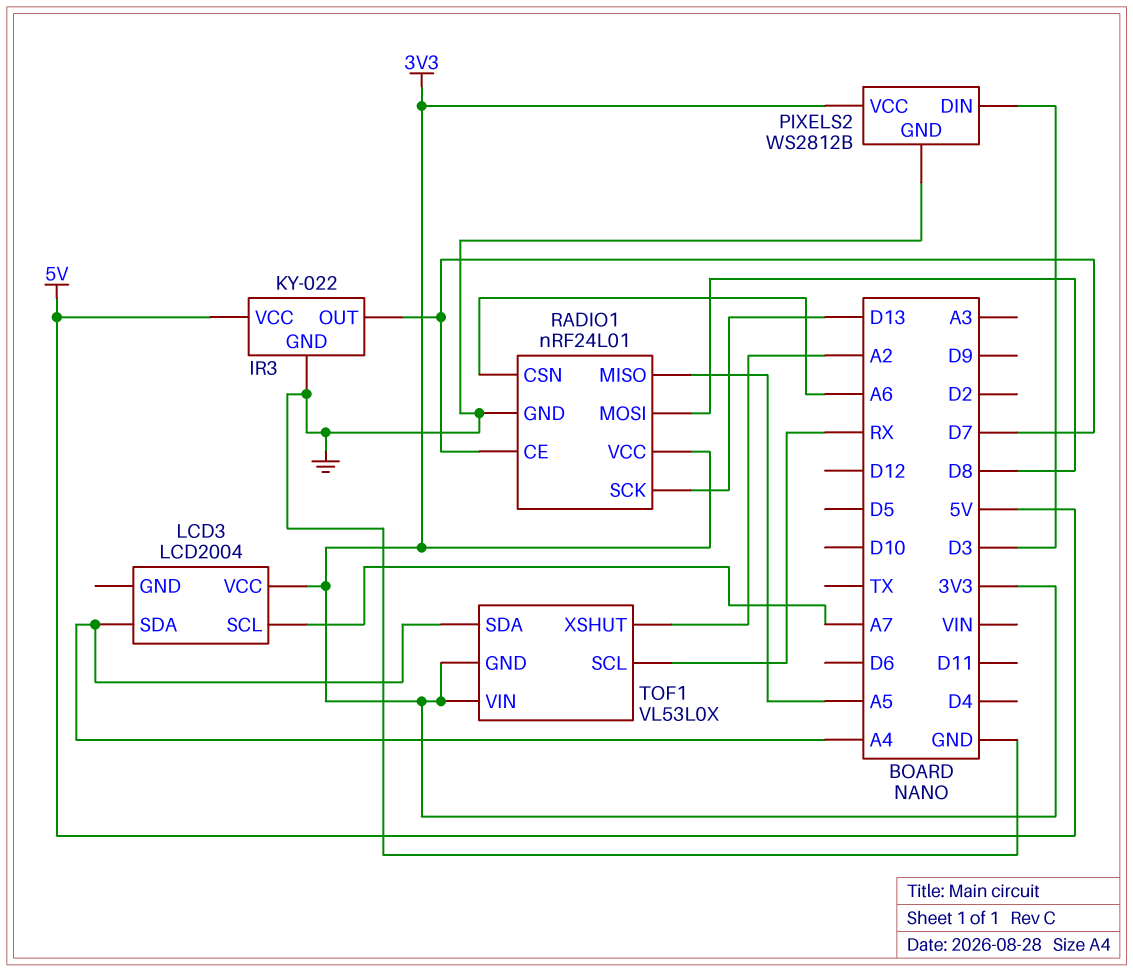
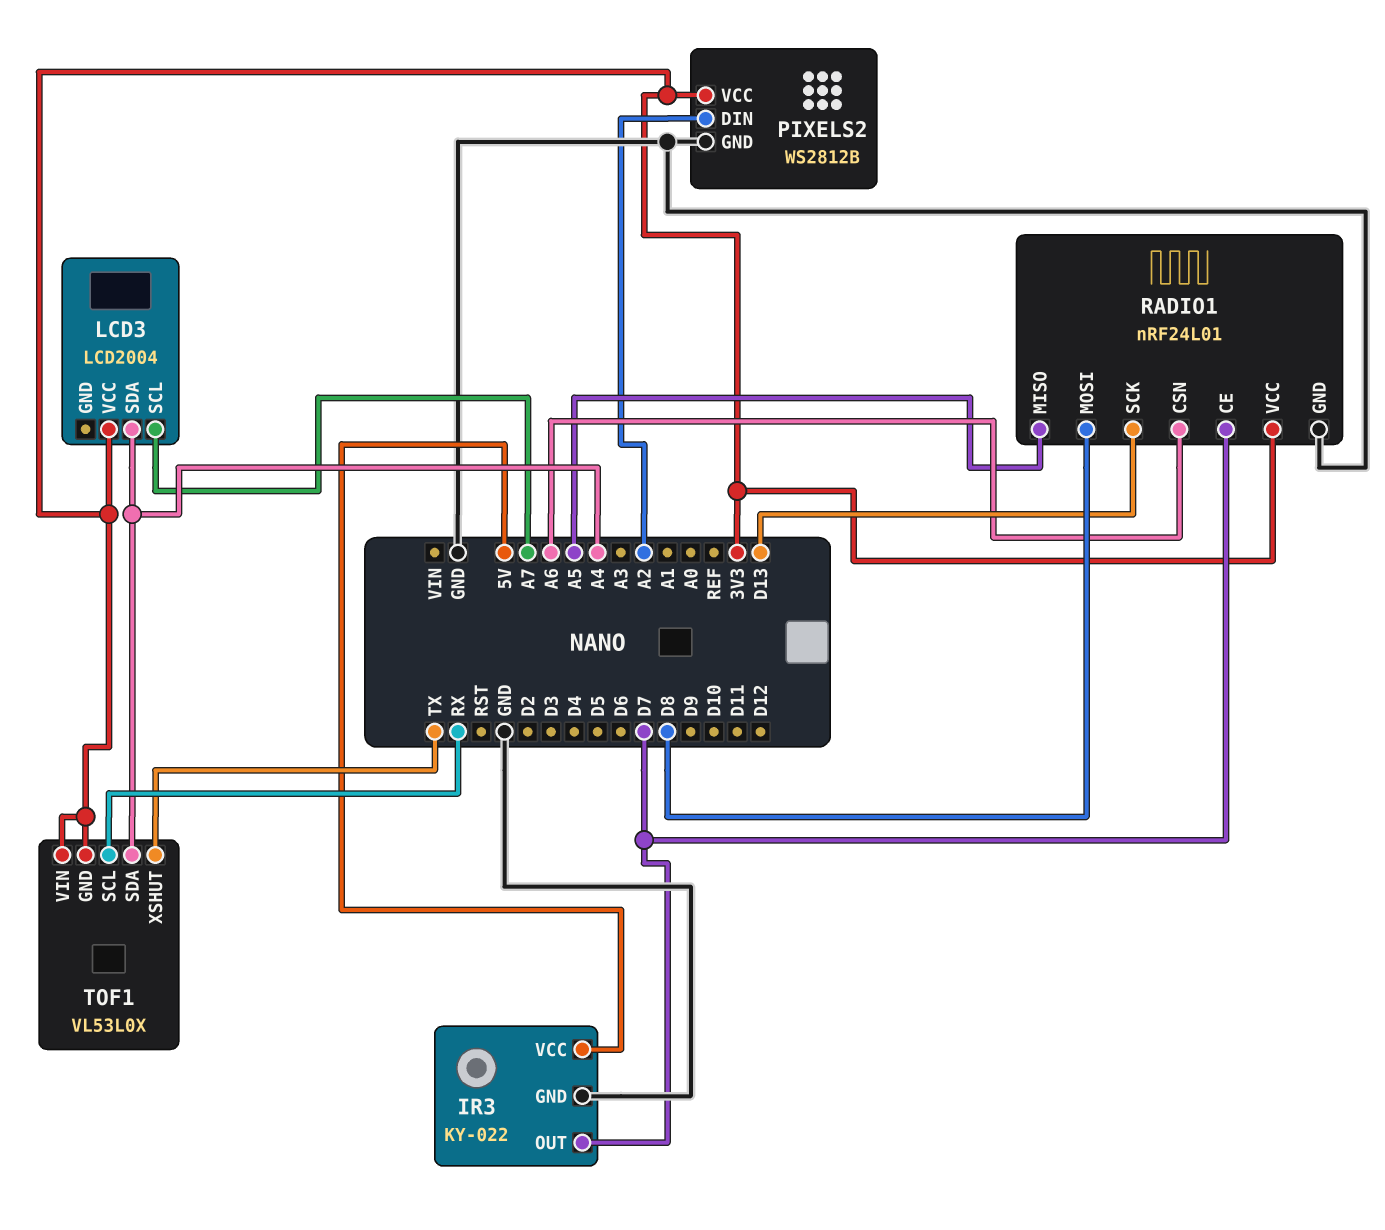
PIXELS2 pin DIN: D3 -> A2
TOF1 pin XSHUT: A2 -> TX

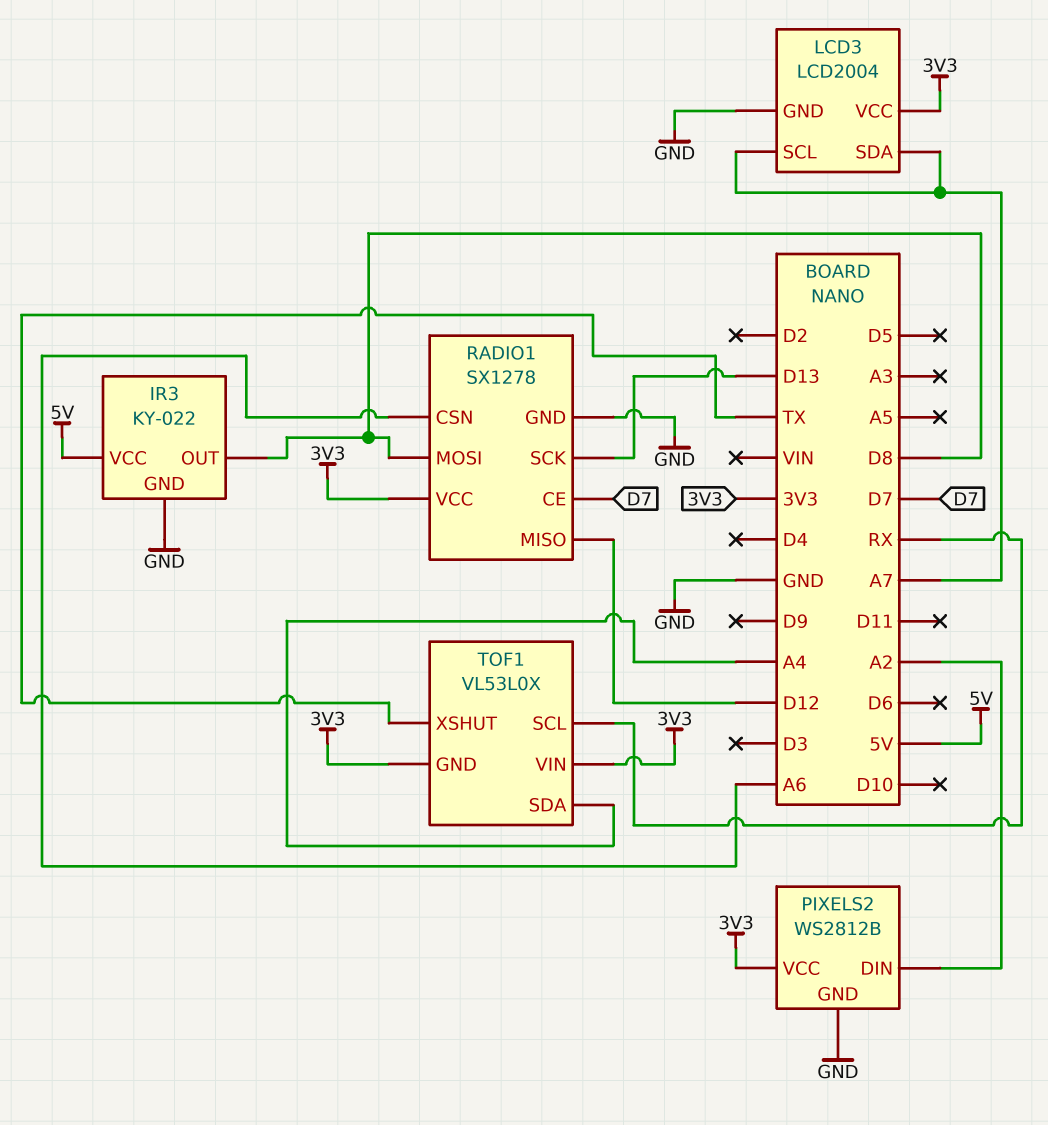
IR3 pin OUT: D7 -> D8
LCD3 pin GND: none -> GND
LCD3 pin SDA: A4 -> A7
RADIO1: nRF24L01 -> SX1278
RADIO1 pin MISO: A5 -> D12

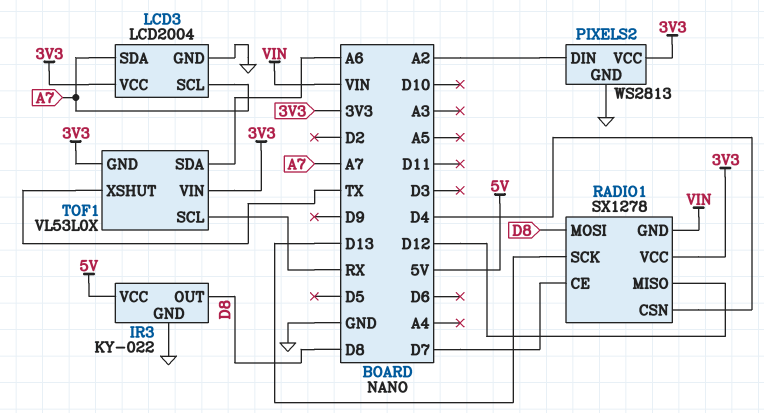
PIXELS2: WS2812B -> WS2813
RADIO1 pin CSN: A6 -> D4
RADIO1 pin GND: GND -> VIN
TOF1 pin SDA: A4 -> A6

